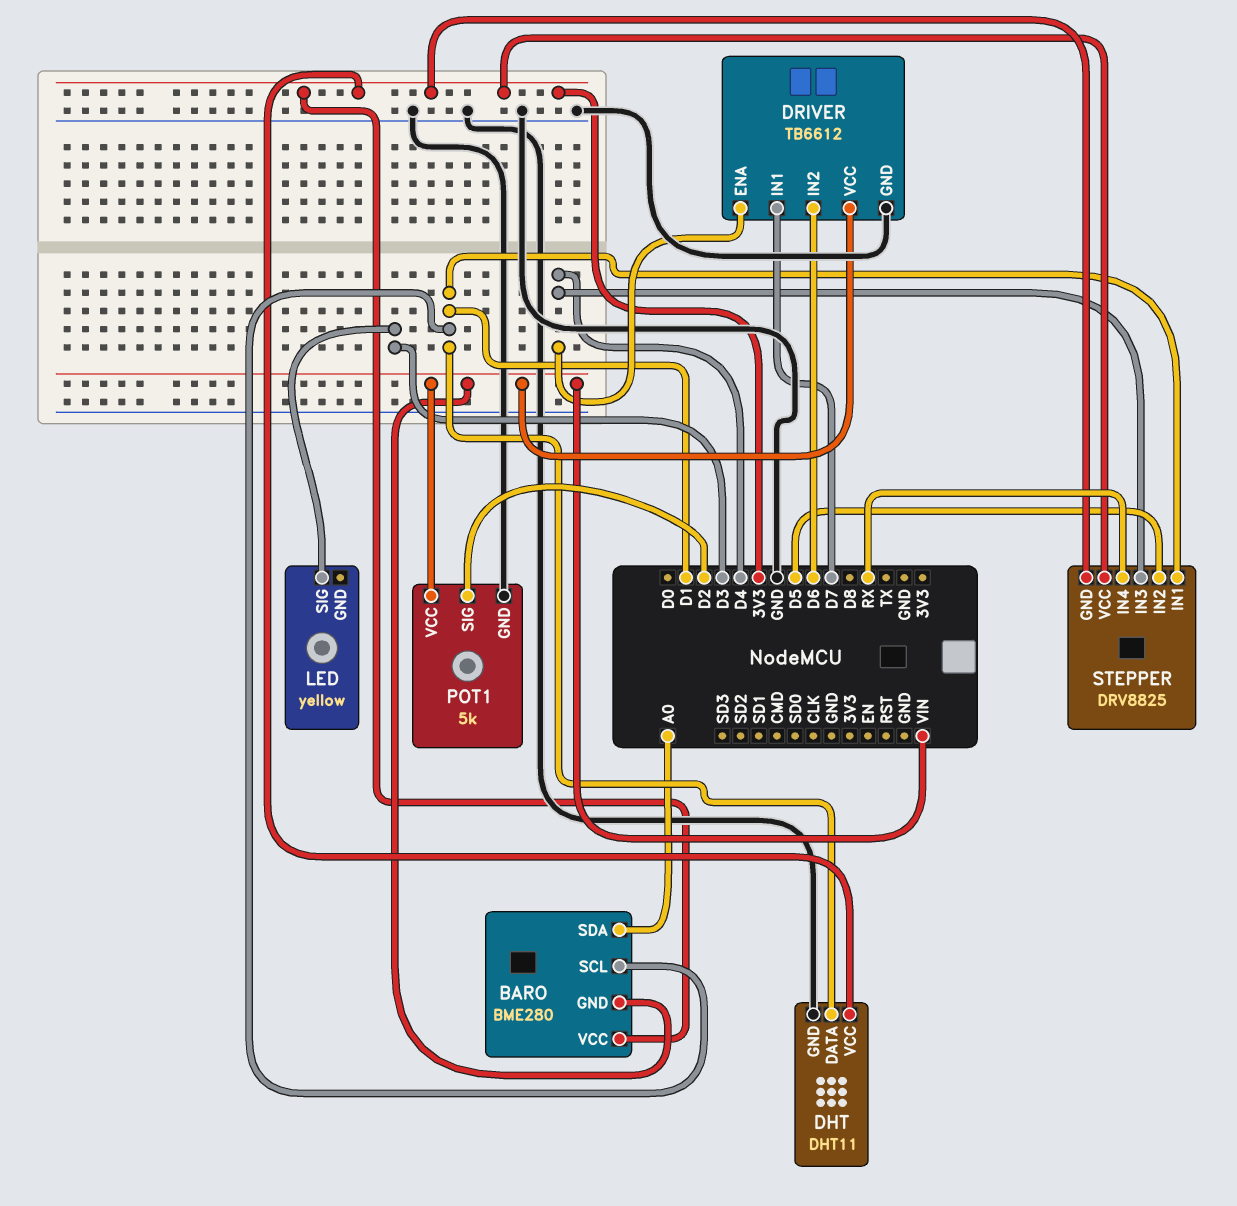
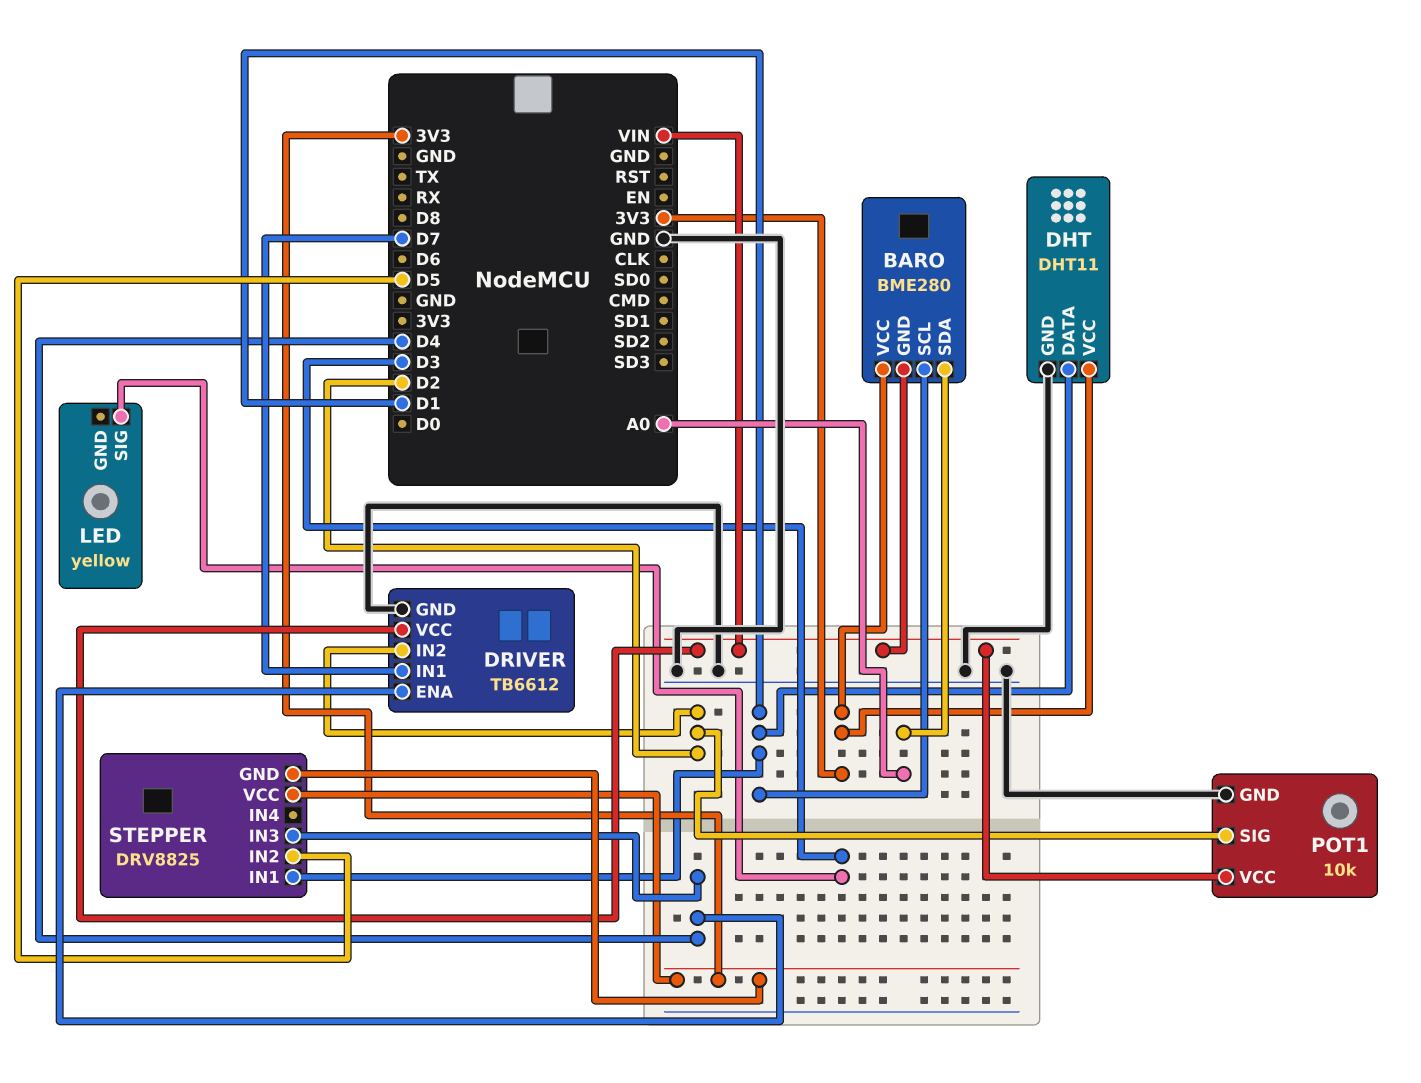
DRIVER pin IN2: D6 -> D2
POT1: 5k -> 10k
STEPPER pin IN4: RX -> none

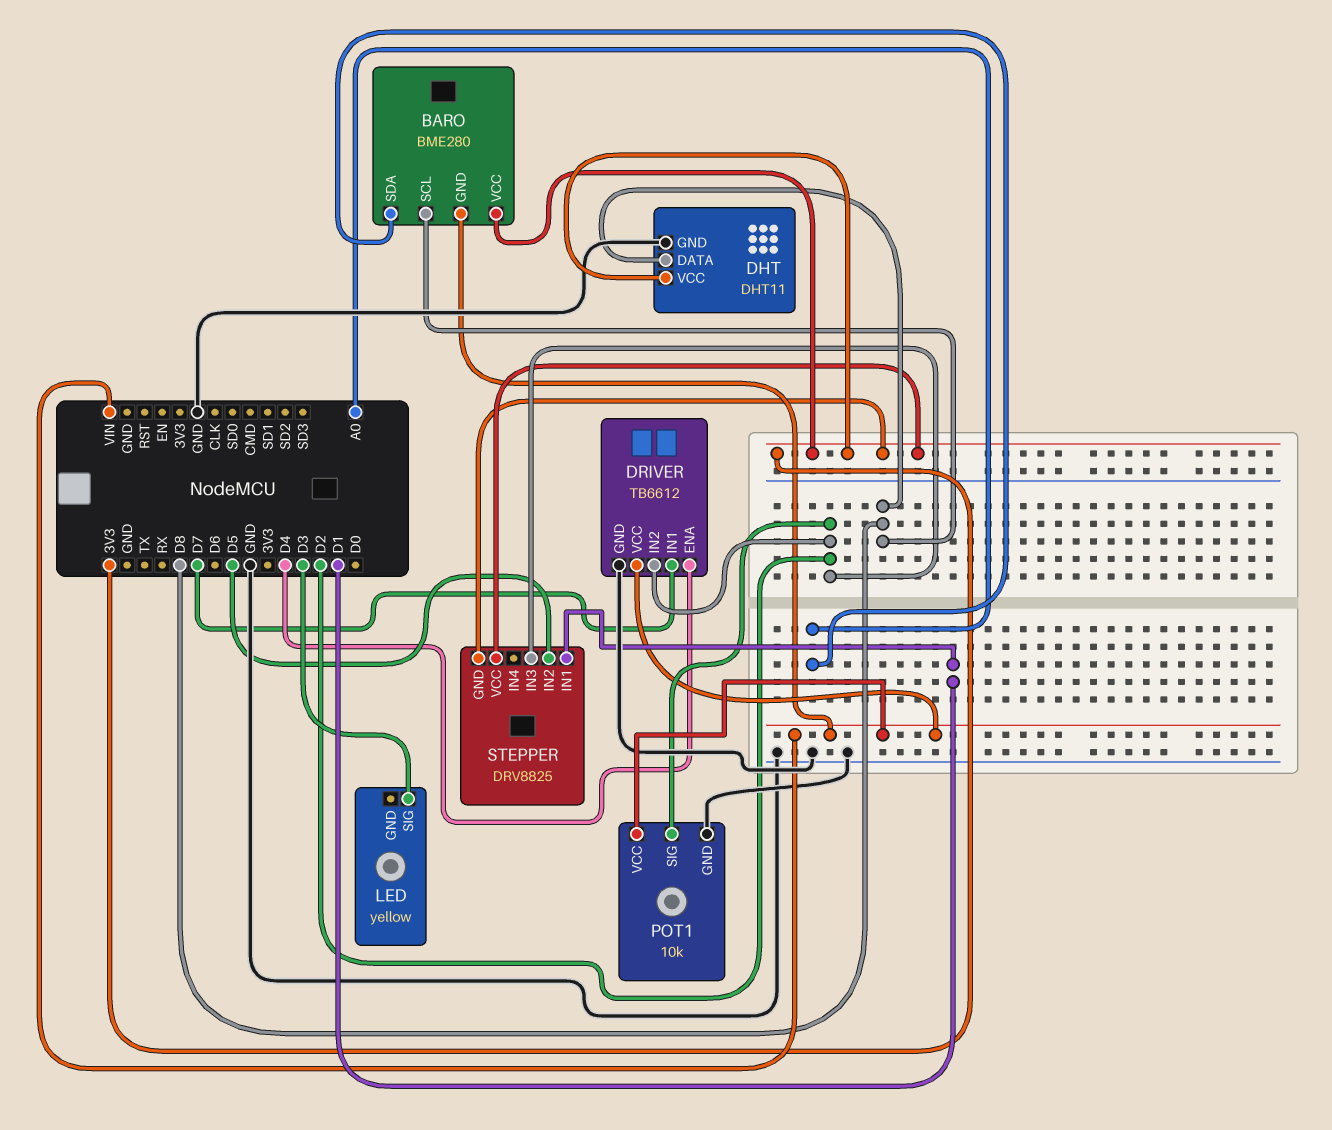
BARO pin SCL: D1 -> D8
DHT pin DATA: D1 -> D8
STEPPER pin IN3: D4 -> D2

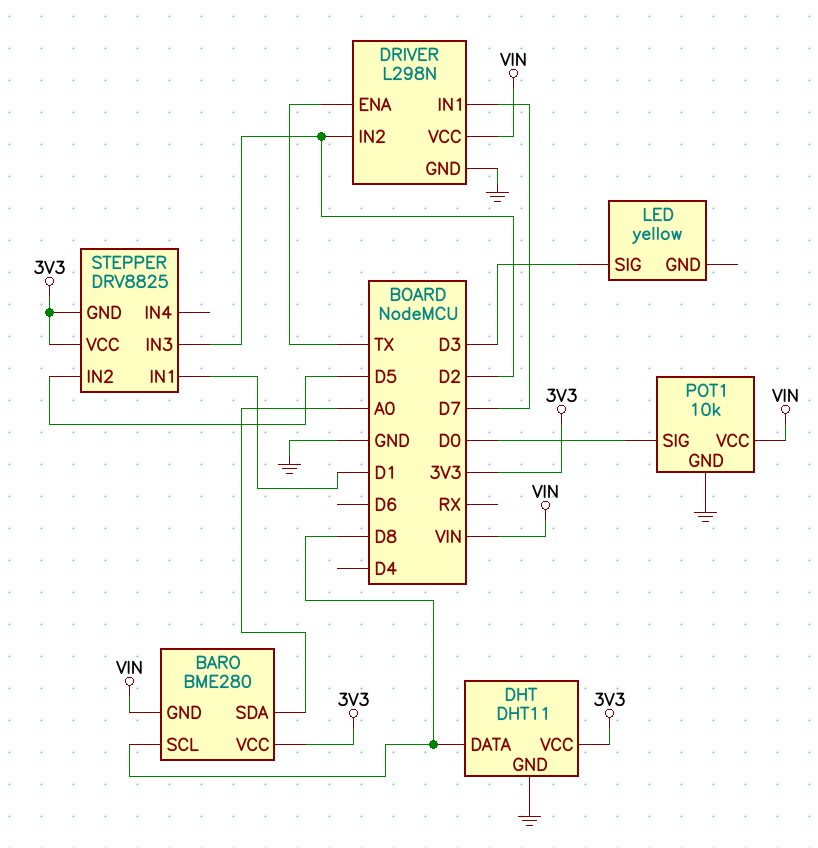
DRIVER: TB6612 -> L298N
DRIVER pin ENA: D4 -> TX
POT1 pin SIG: D2 -> D0

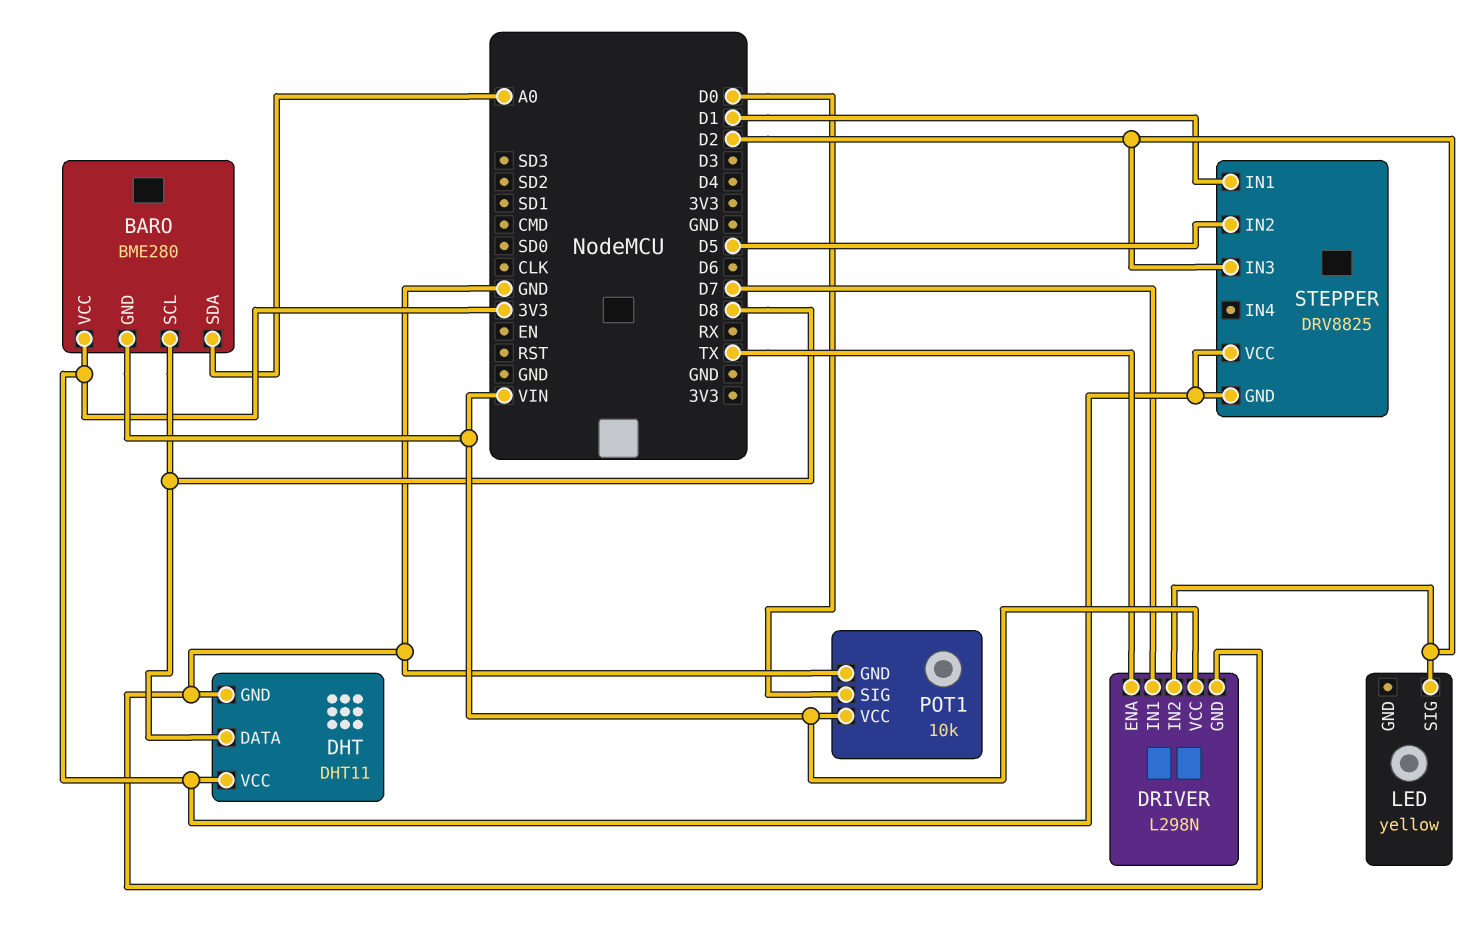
LED pin SIG: D3 -> D2

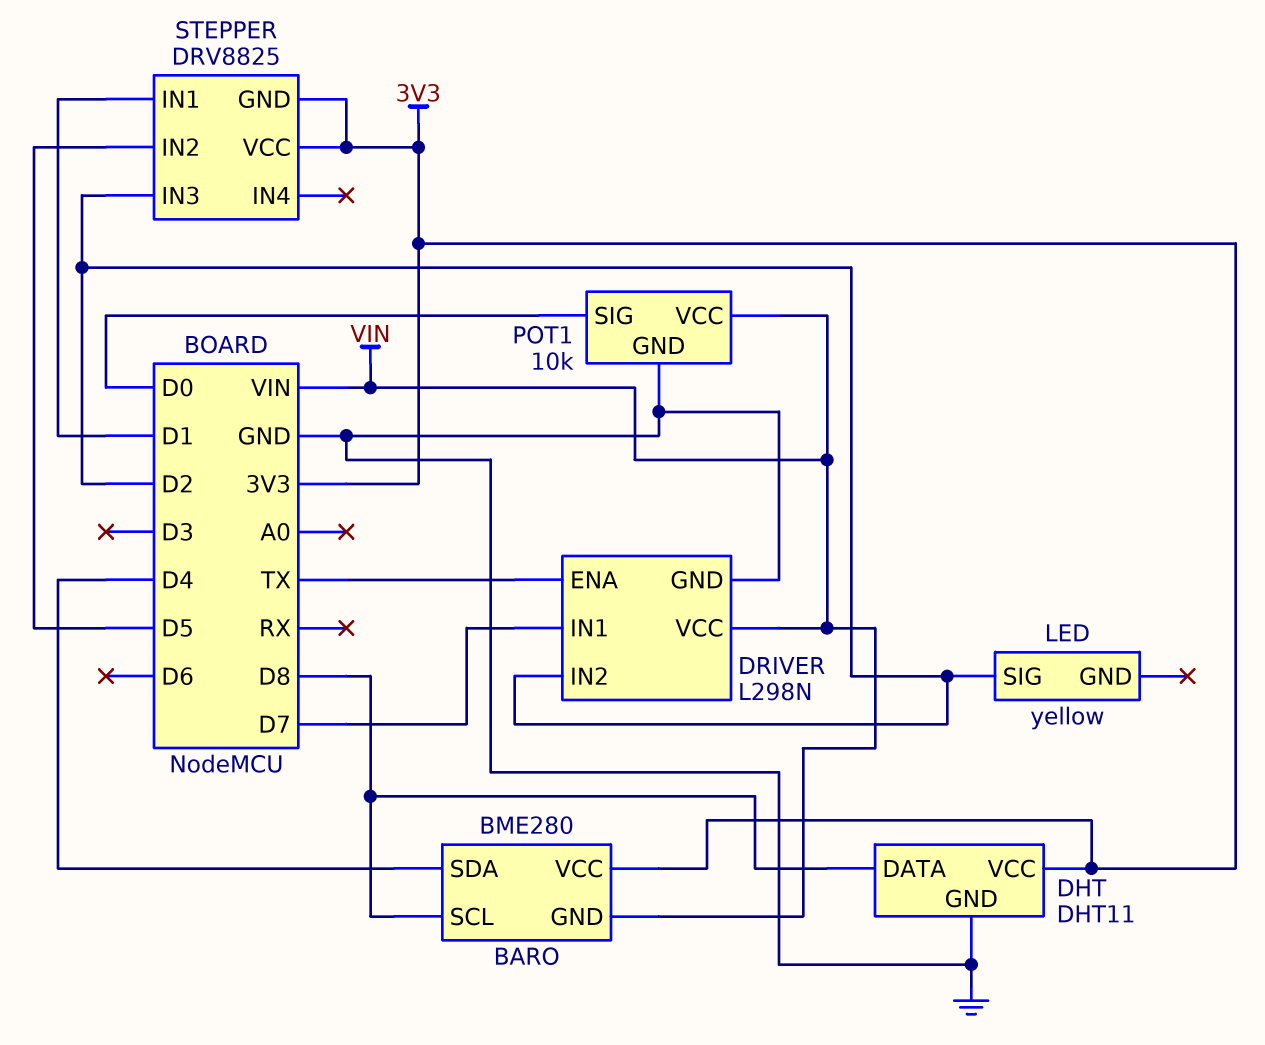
BARO pin SDA: A0 -> D4

